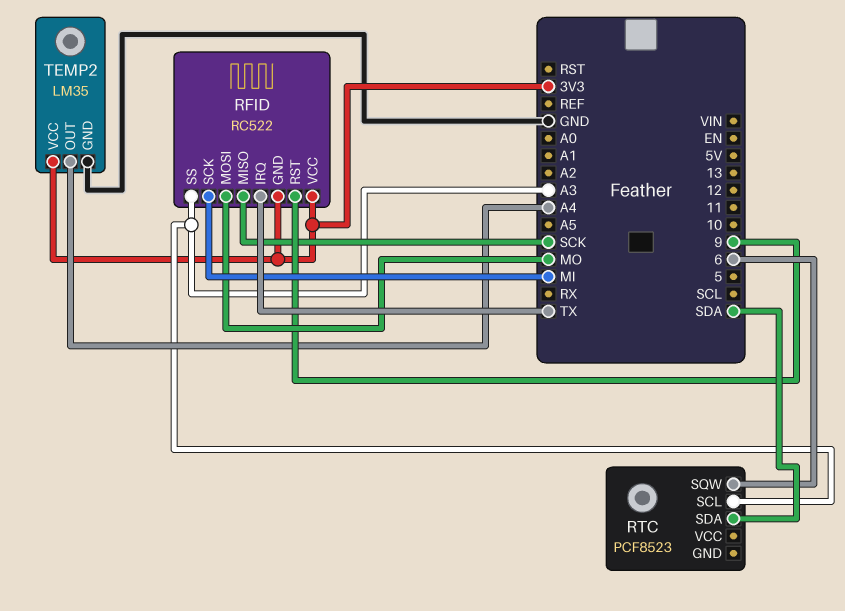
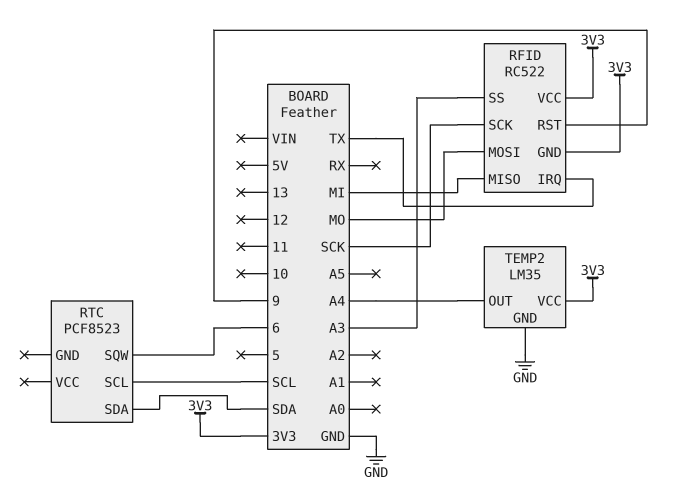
RFID pin MISO: SCK -> MI
RFID pin SCK: MI -> SCK
RTC pin SCL: A3 -> SCL

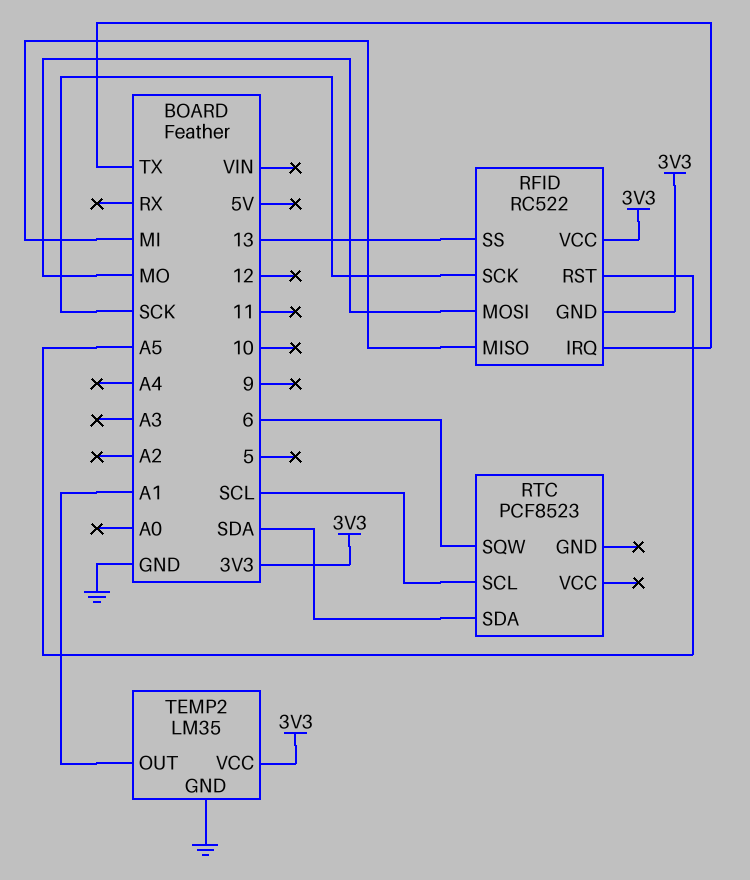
RFID pin RST: 9 -> A5
RFID pin SS: A3 -> 13
TEMP2 pin OUT: A4 -> A1

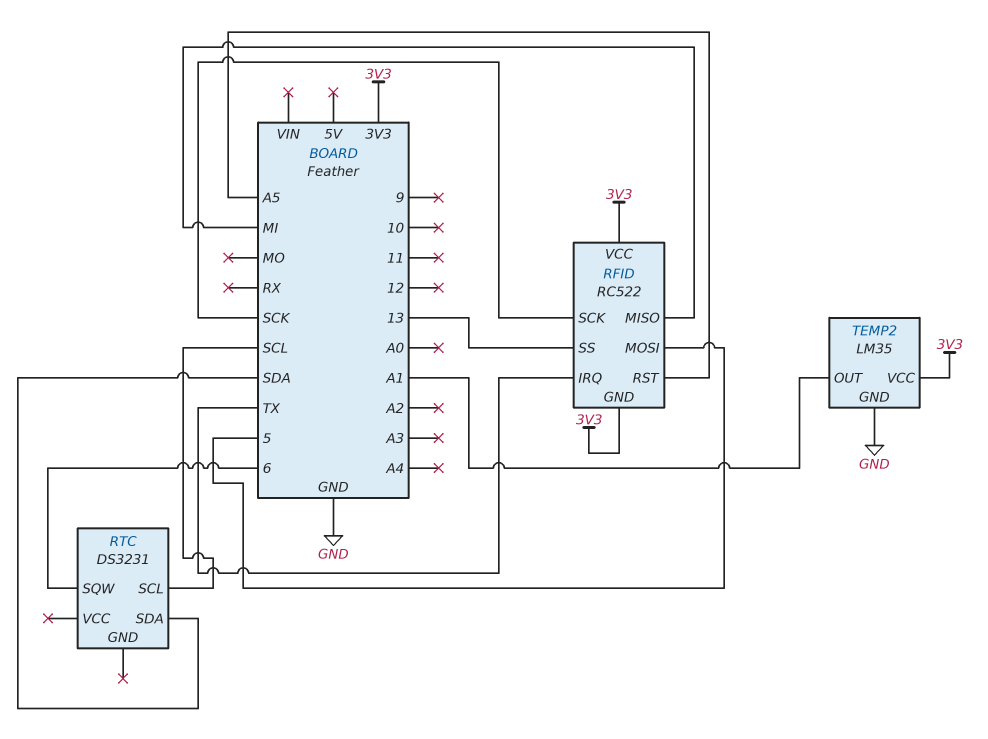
RFID pin MOSI: MO -> 5
RTC: PCF8523 -> DS3231

